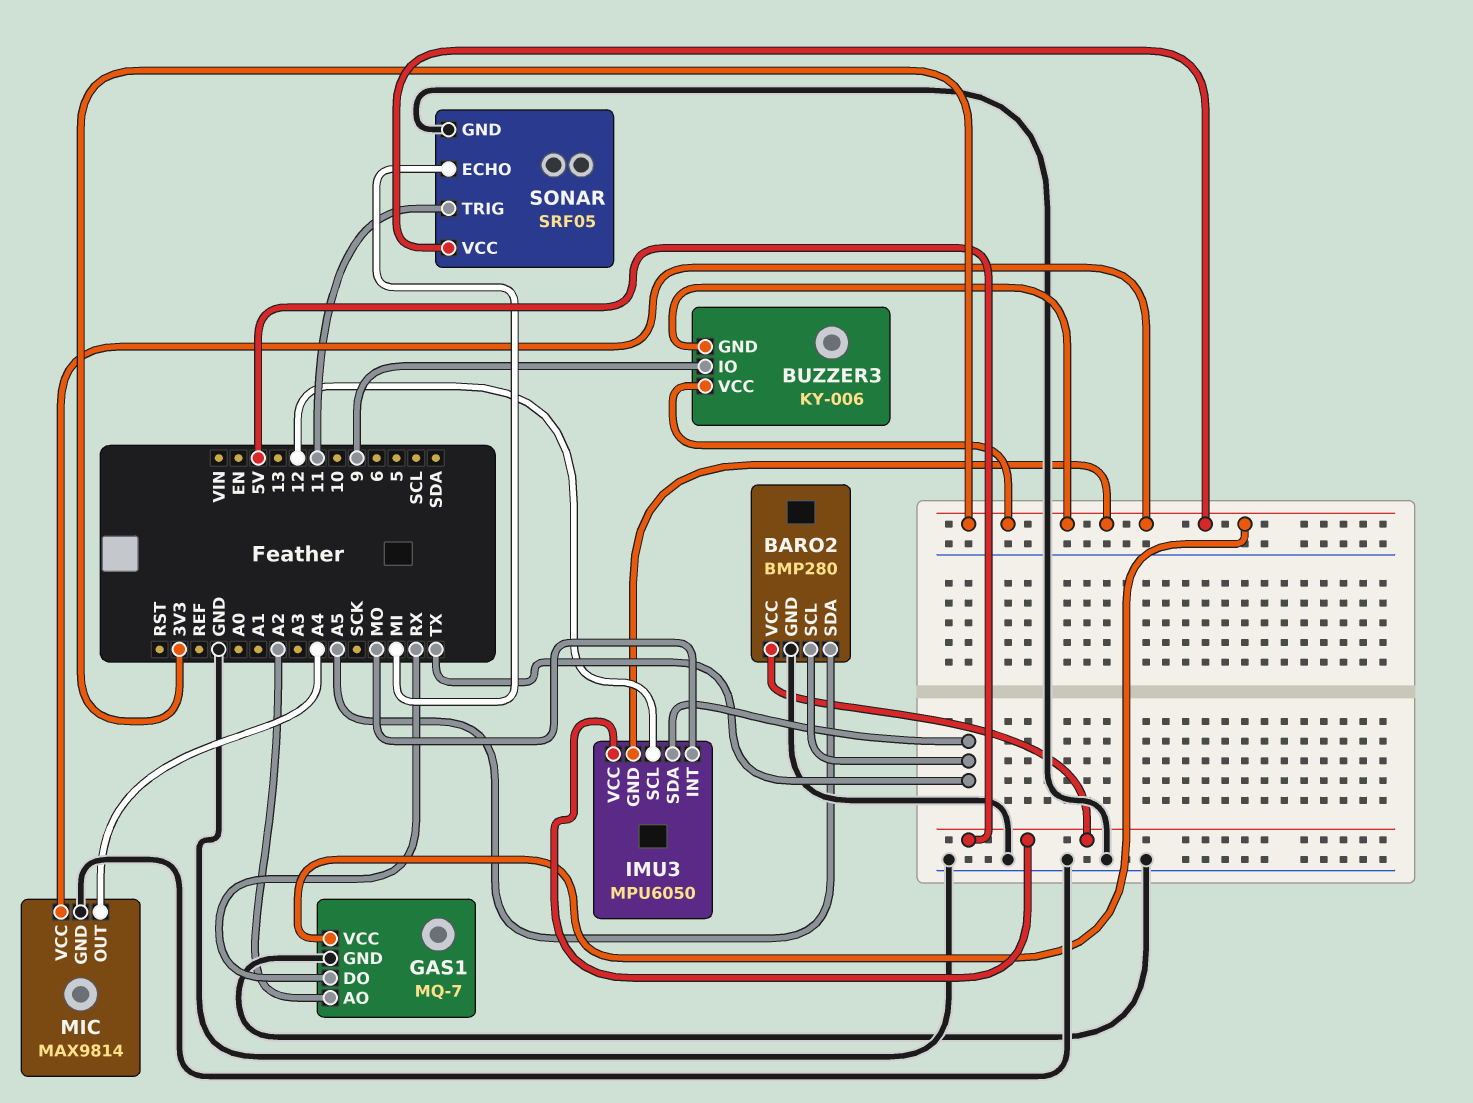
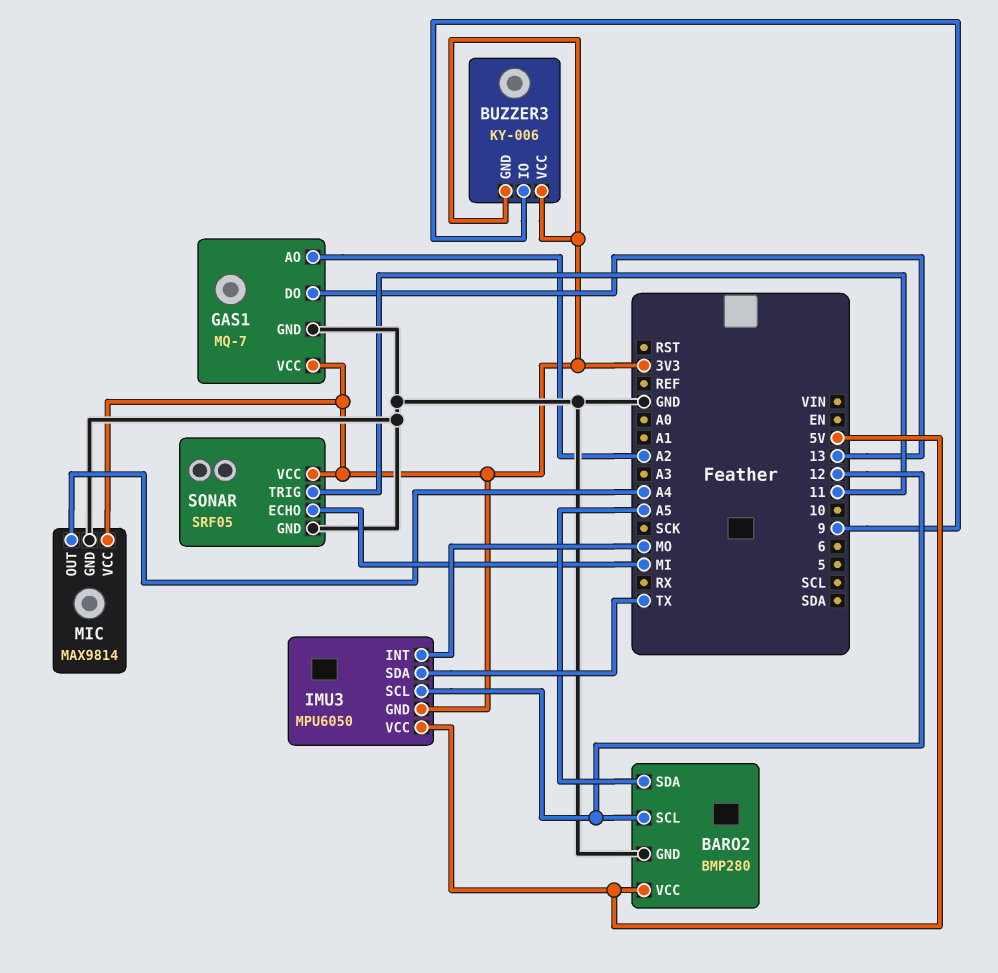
BARO2 pin SCL: TX -> 12
GAS1 pin DO: RX -> 13

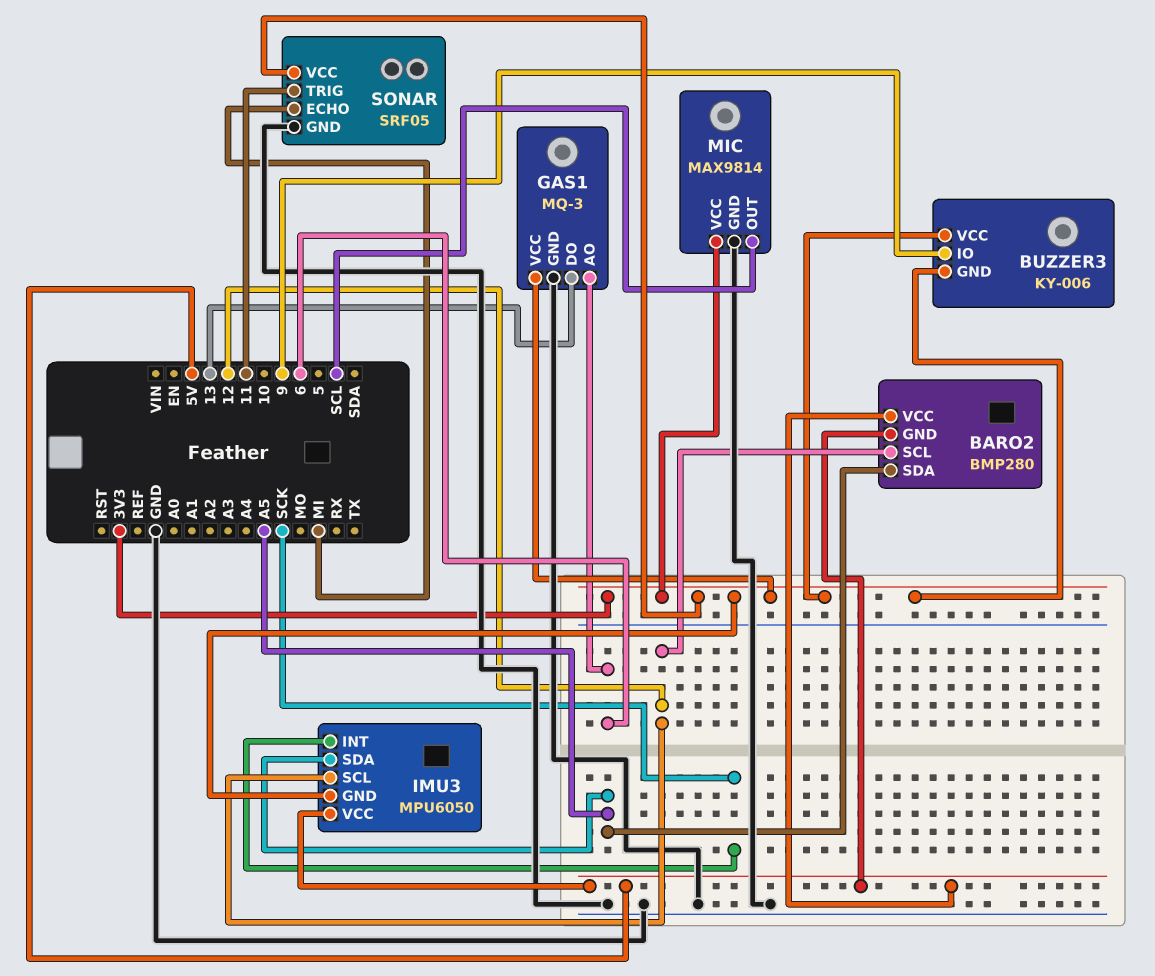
BARO2 pin GND: GND -> 5V
GAS1: MQ-7 -> MQ-3
GAS1 pin AO: A2 -> 6
IMU3 pin INT: MO -> SCK
IMU3 pin SDA: TX -> A5
MIC pin OUT: A4 -> SCL

